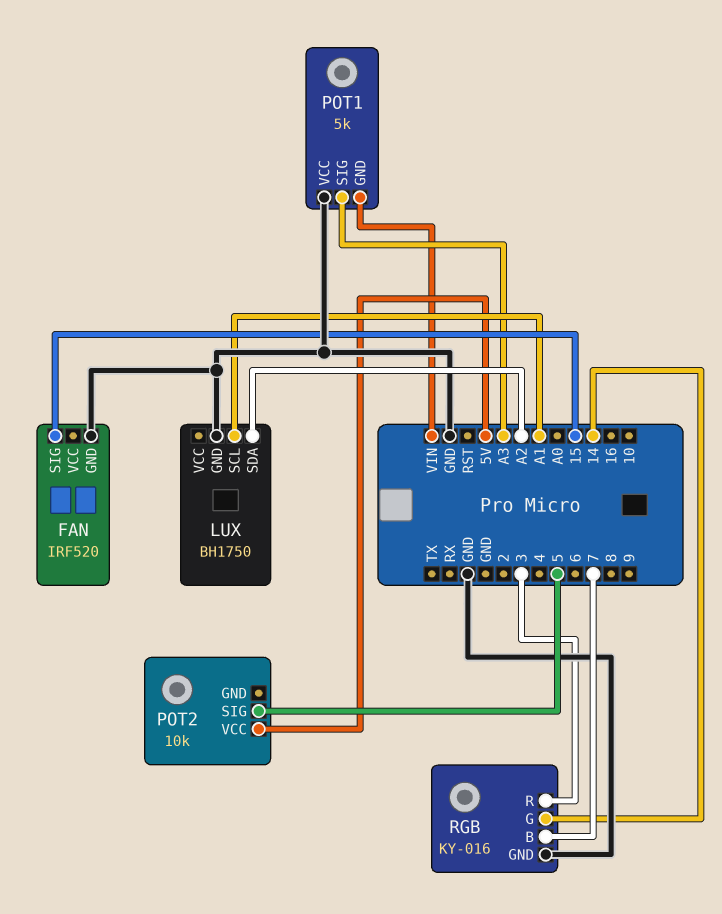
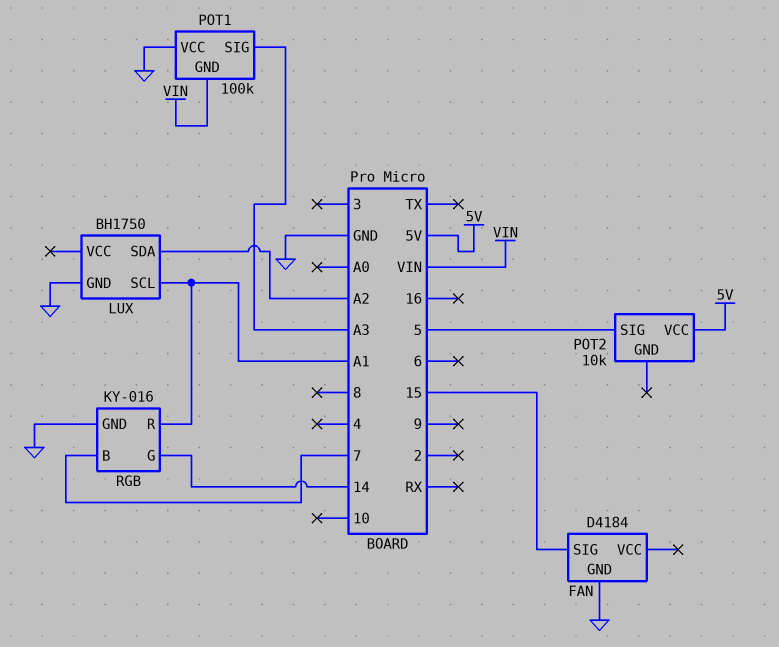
FAN: IRF520 -> D4184
POT1: 5k -> 100k
RGB pin R: 3 -> A1

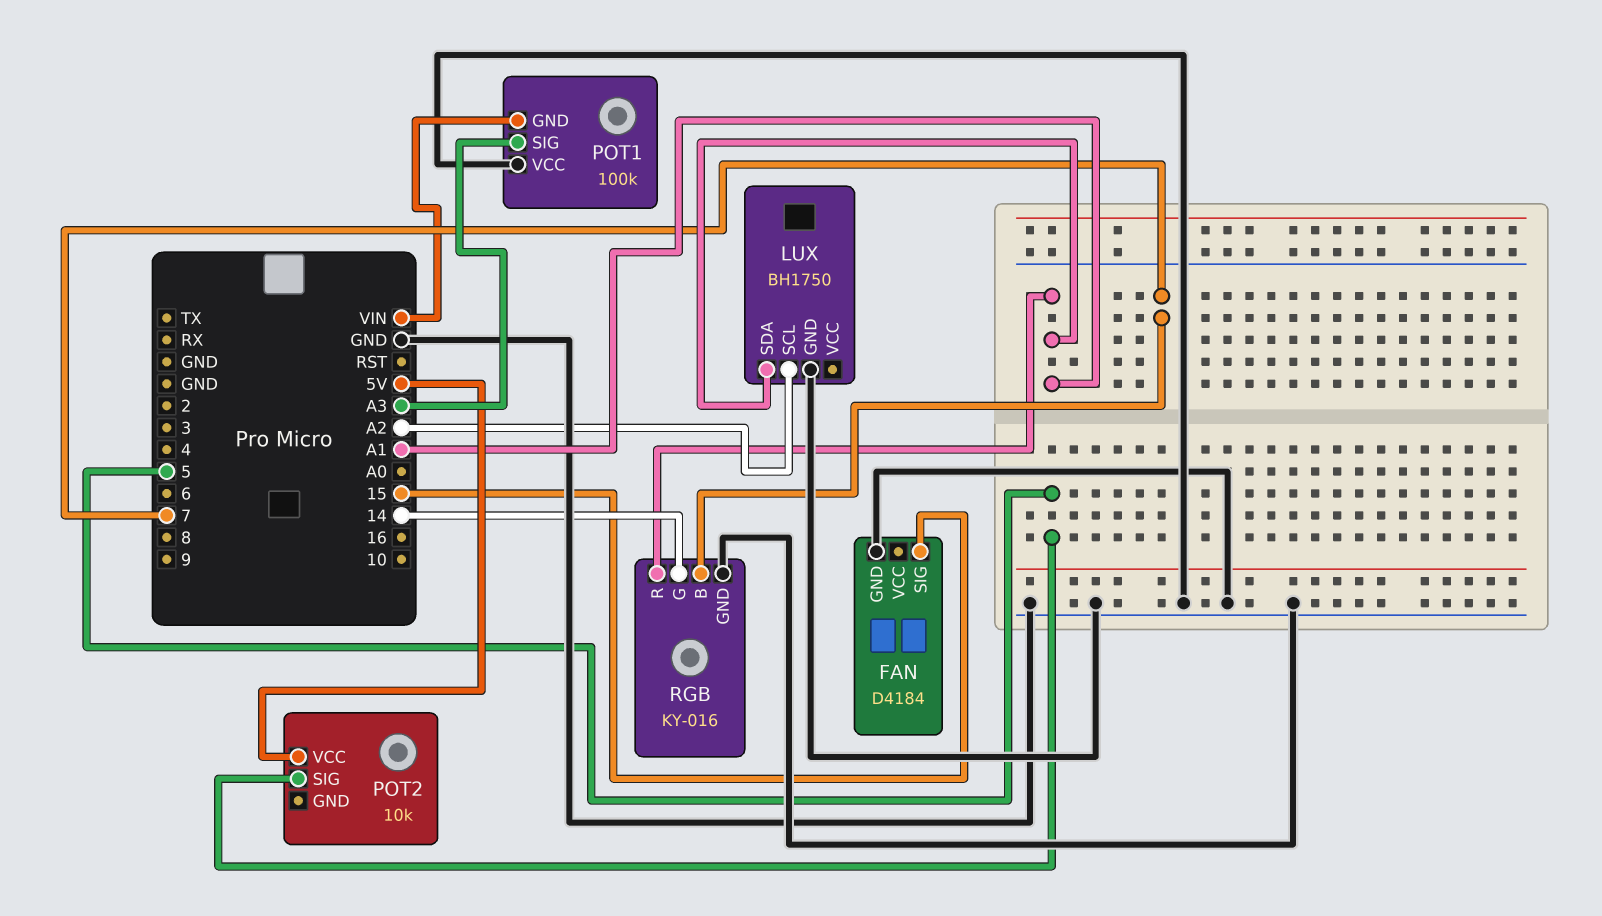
LUX pin SCL: A1 -> A2
LUX pin SDA: A2 -> A1

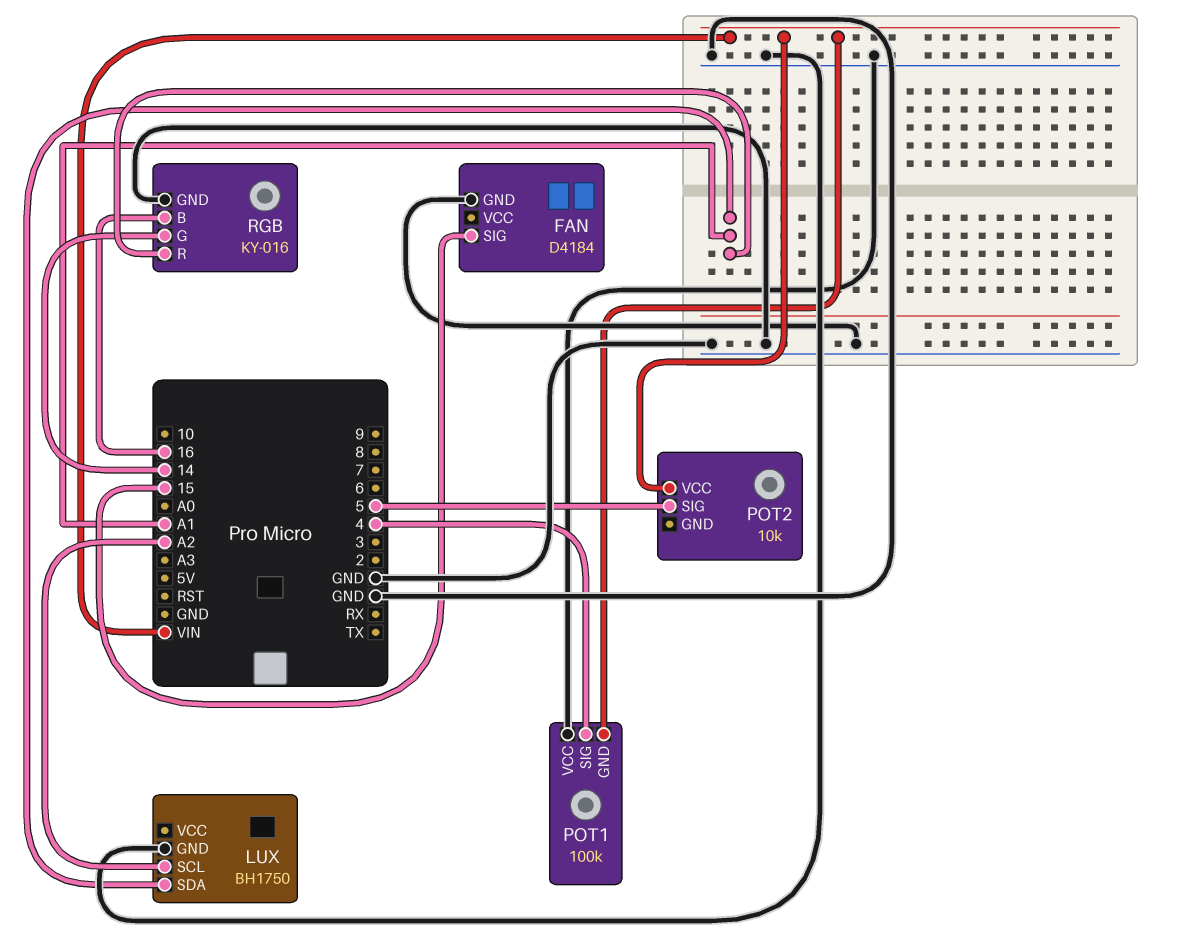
POT1 pin SIG: A3 -> 4
POT2 pin VCC: 5V -> VIN
RGB pin B: 7 -> 16

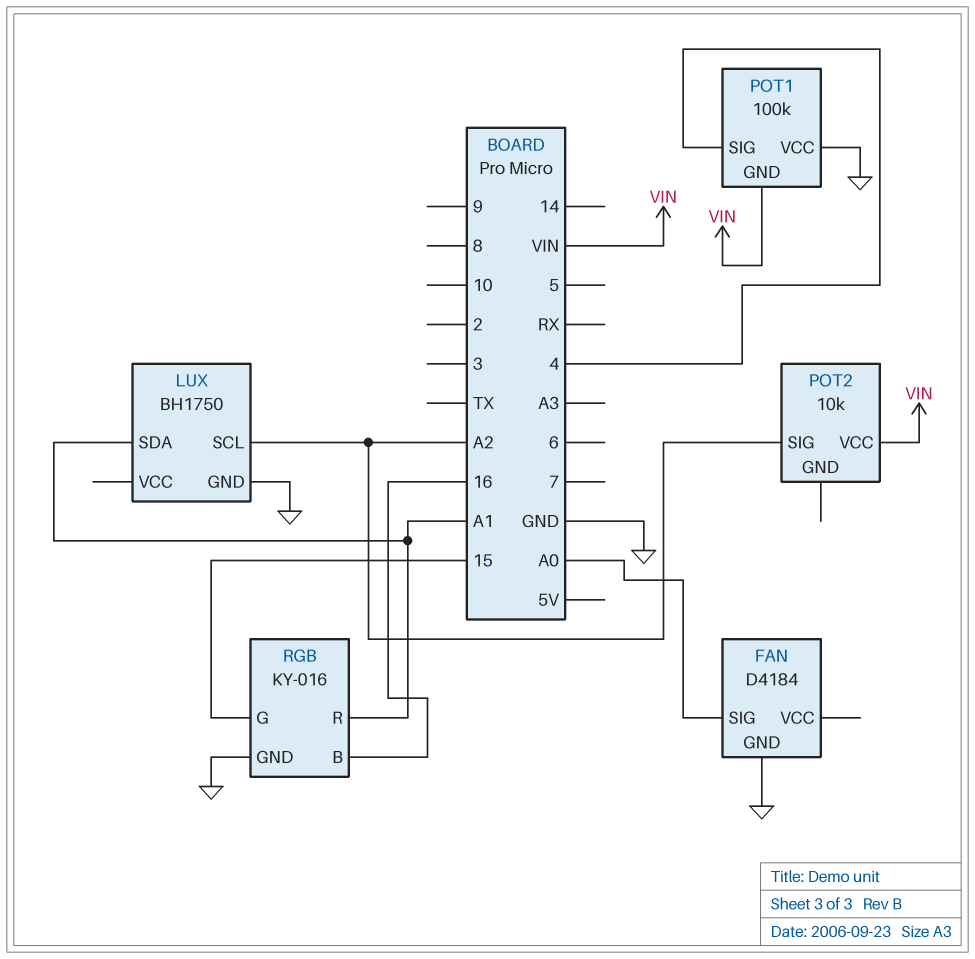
FAN pin SIG: 15 -> A0
POT2 pin SIG: 5 -> A2
RGB pin G: 14 -> 15

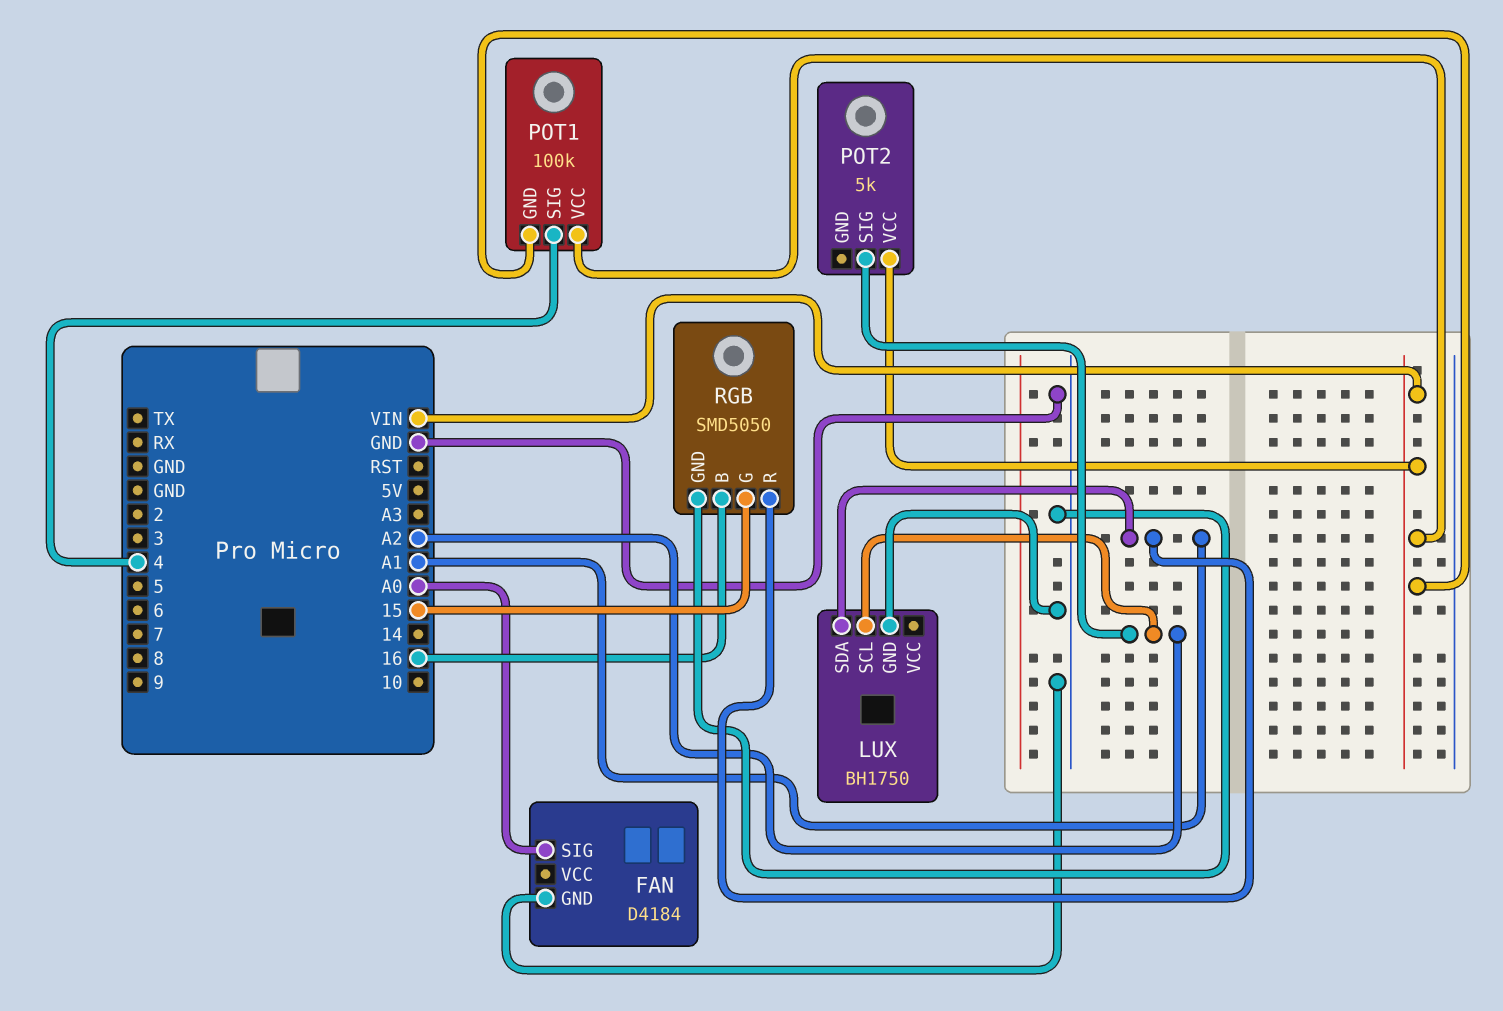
POT1 pin VCC: GND -> VIN
POT2: 10k -> 5k
RGB: KY-016 -> SMD5050

